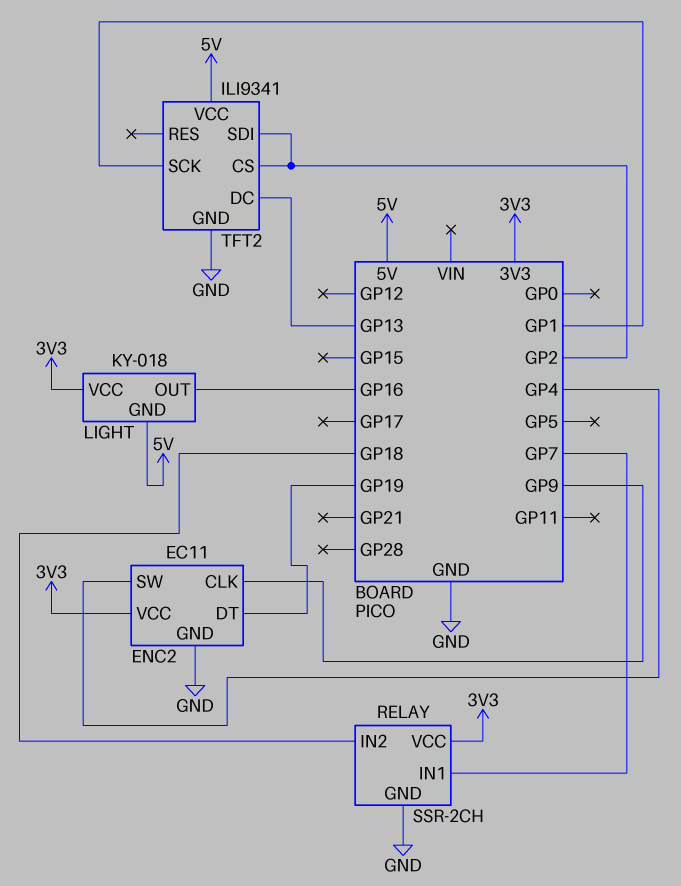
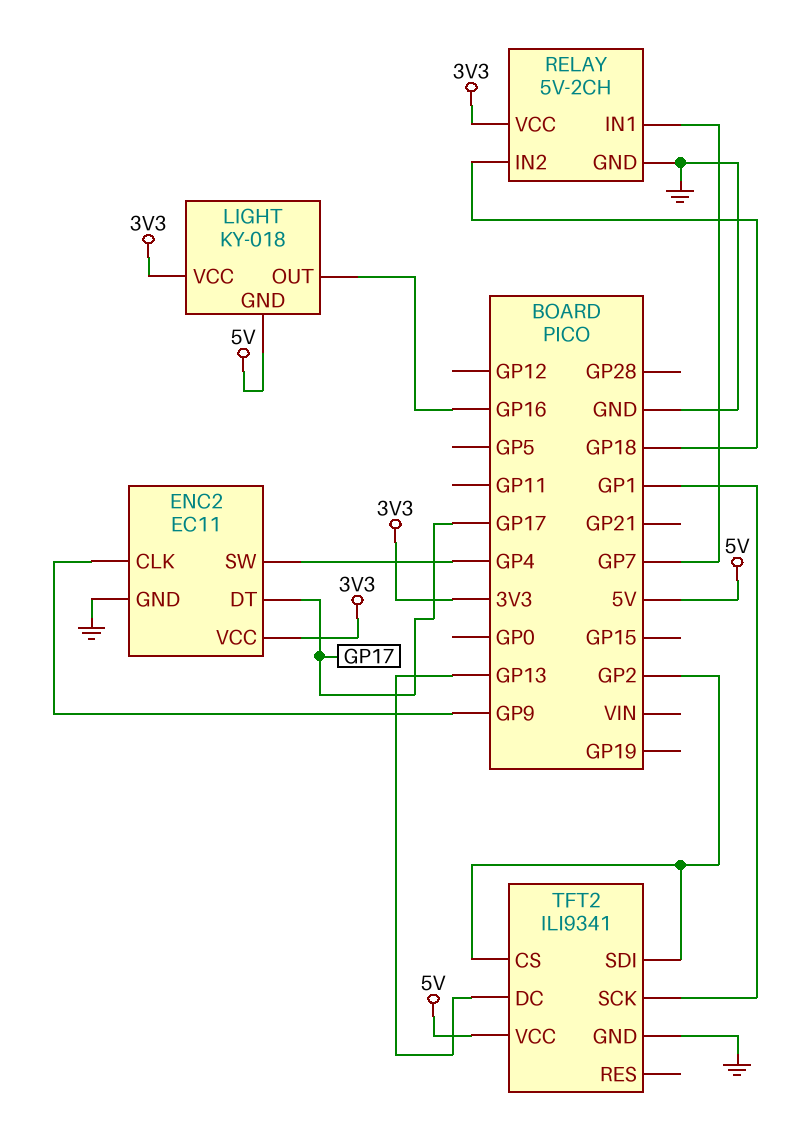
ENC2 pin DT: GP19 -> GP17
RELAY: SSR-2CH -> 5V-2CH

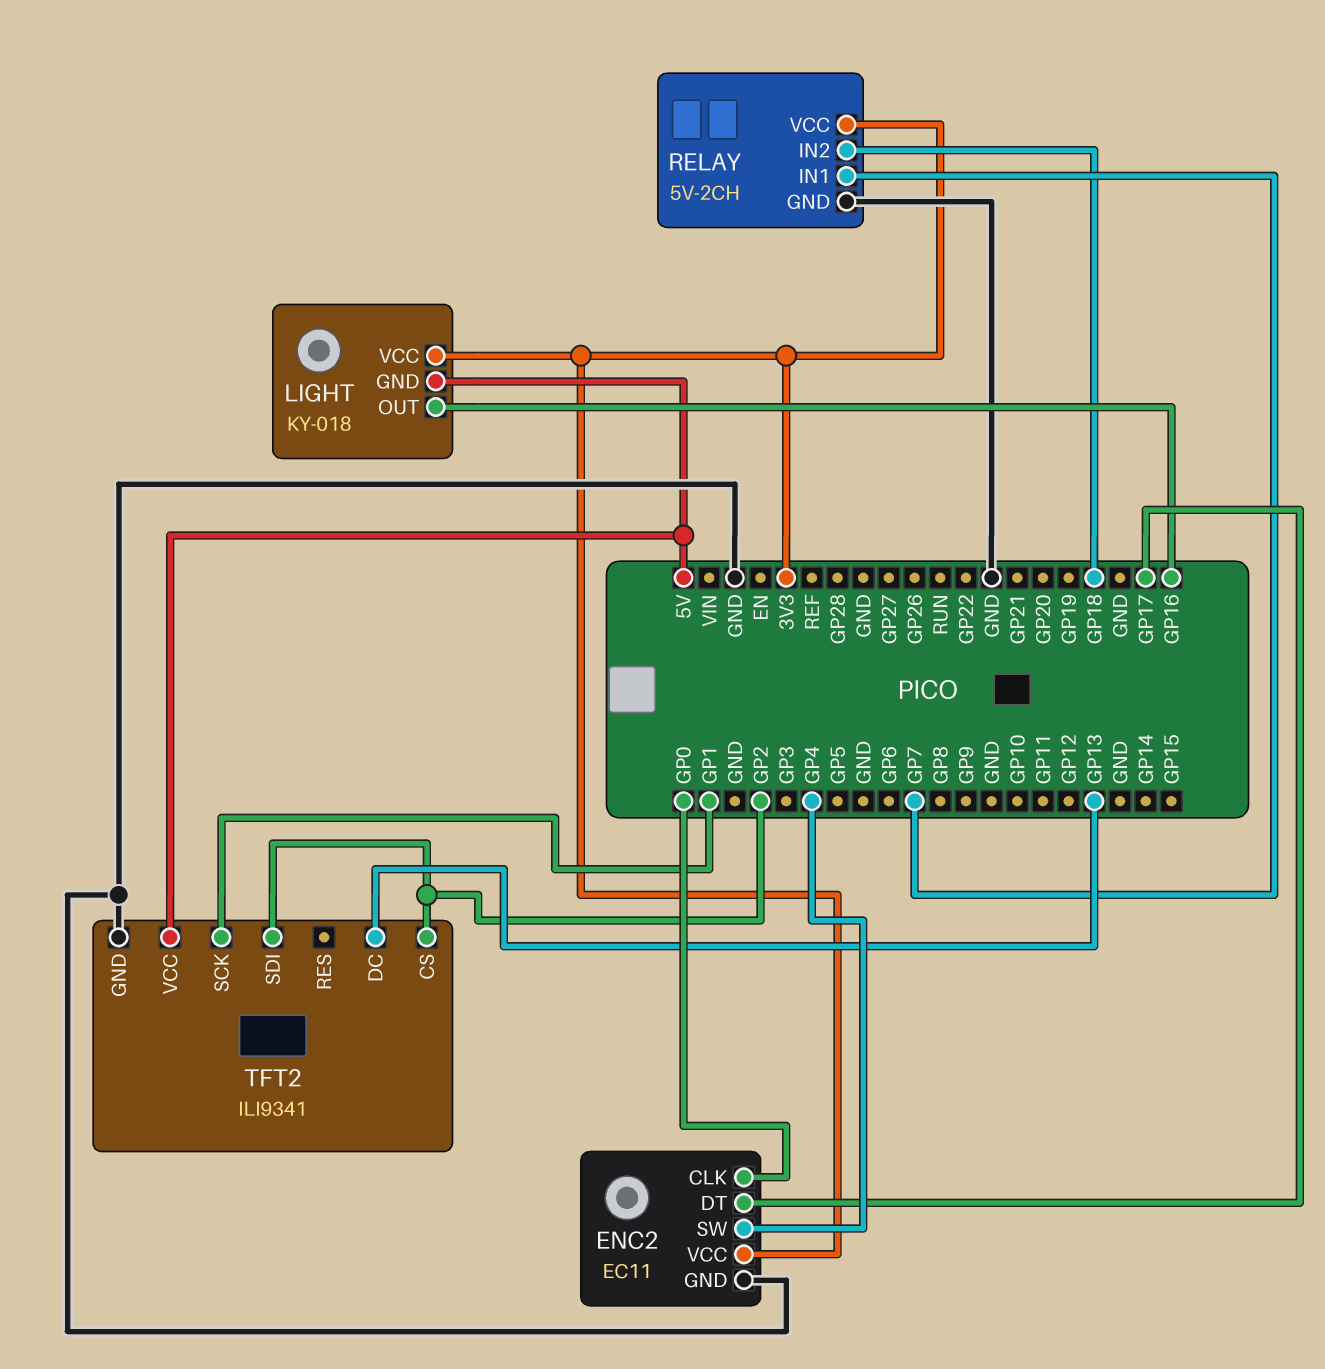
ENC2 pin CLK: GP9 -> GP0

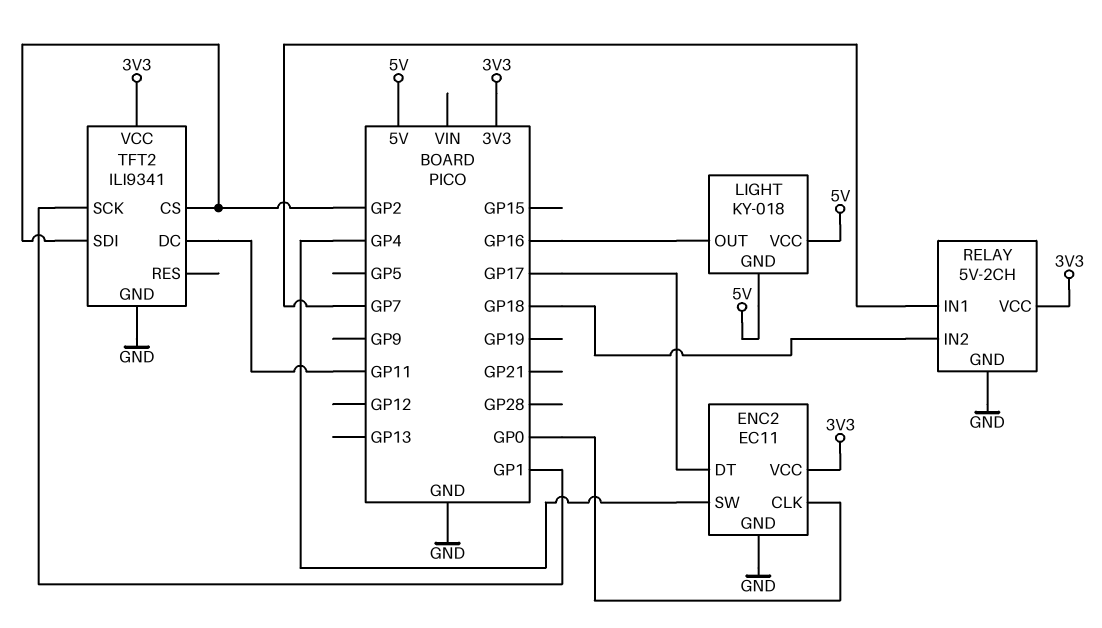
LIGHT pin VCC: 3V3 -> 5V
TFT2 pin DC: GP13 -> GP11
TFT2 pin VCC: 5V -> 3V3

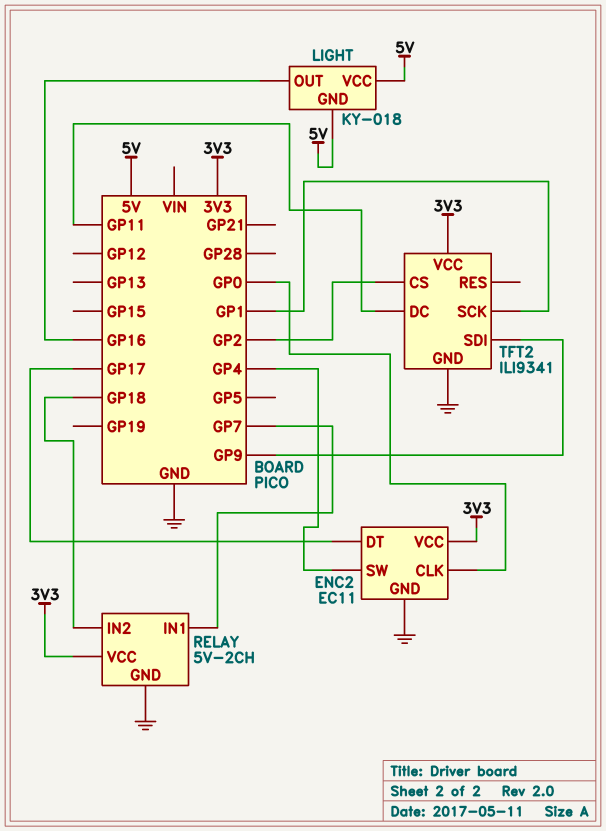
TFT2 pin SDI: GP2 -> GP9

